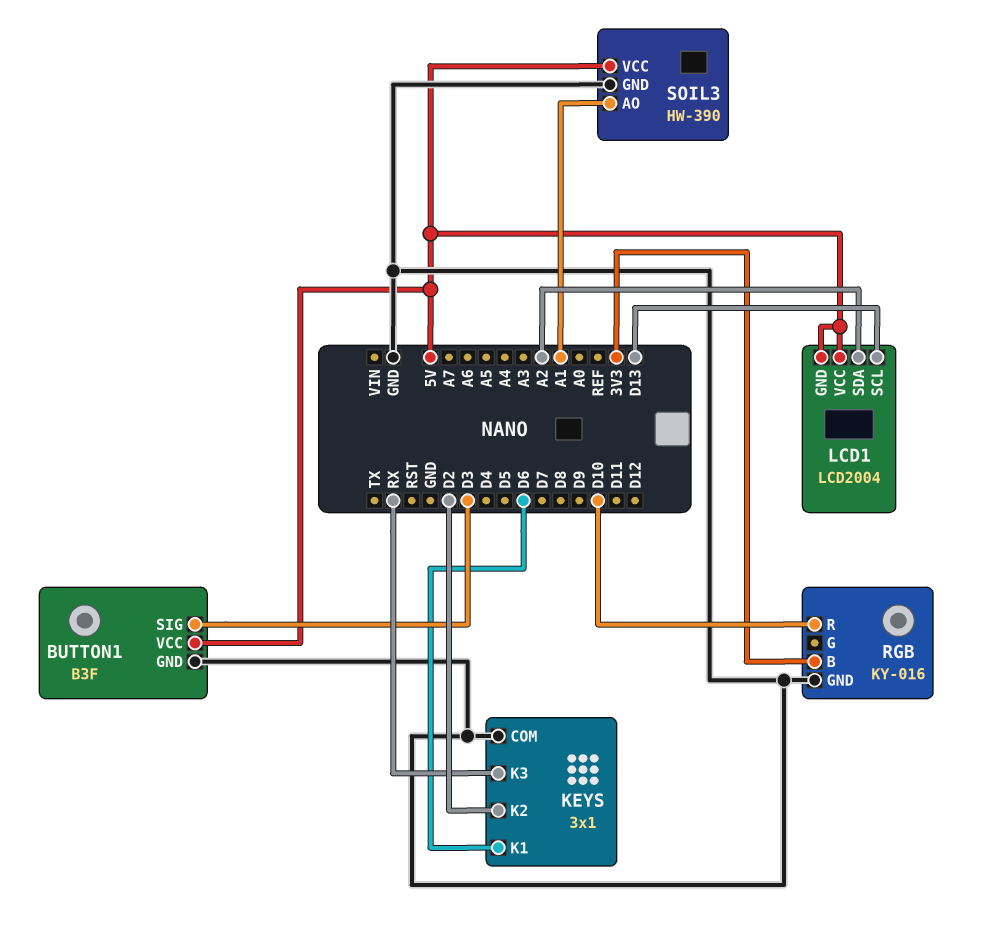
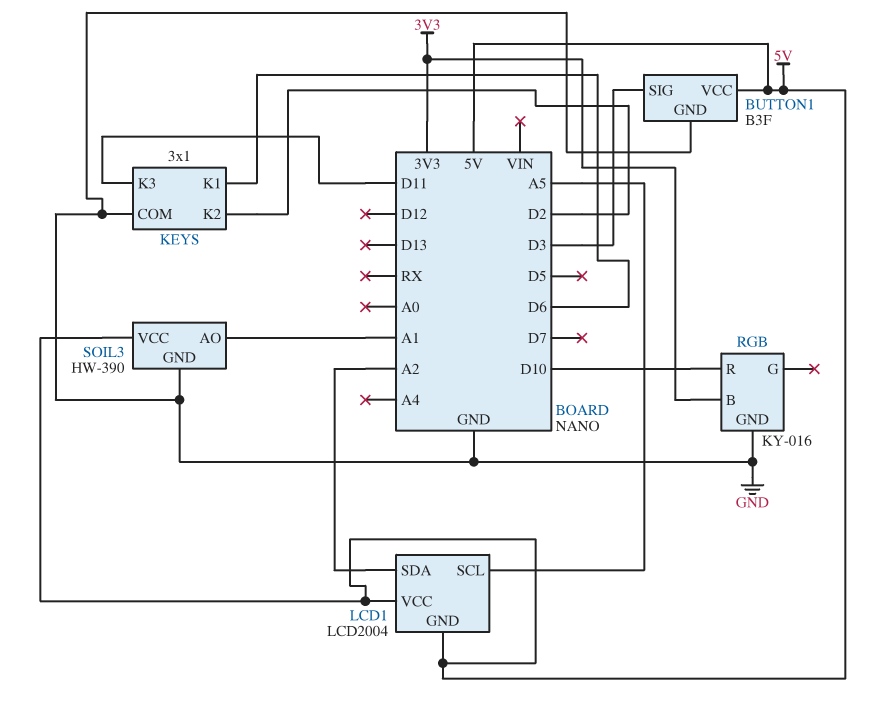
KEYS pin K3: RX -> D11
LCD1 pin SCL: D13 -> A5

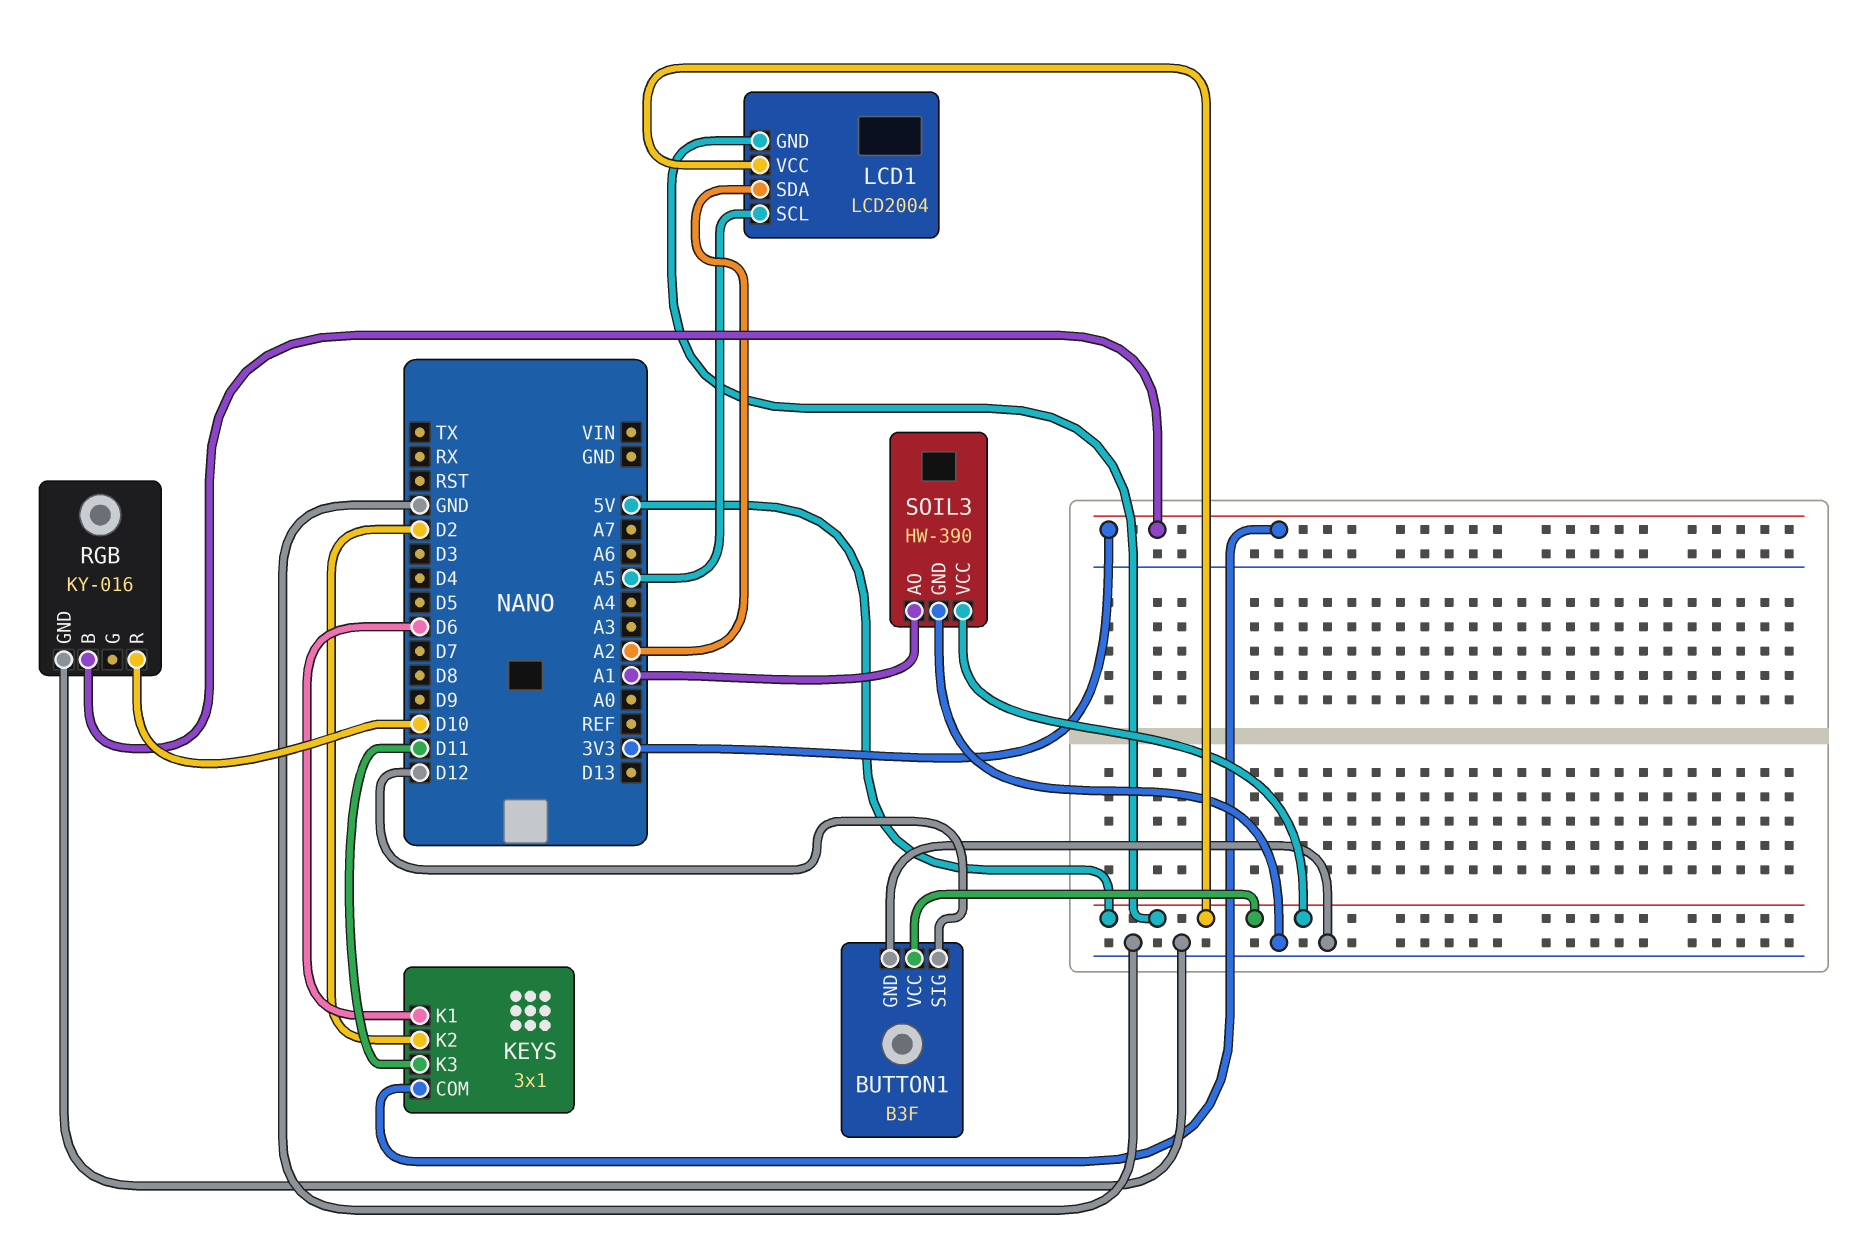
BUTTON1 pin SIG: D3 -> D12
KEYS pin COM: GND -> 3V3

